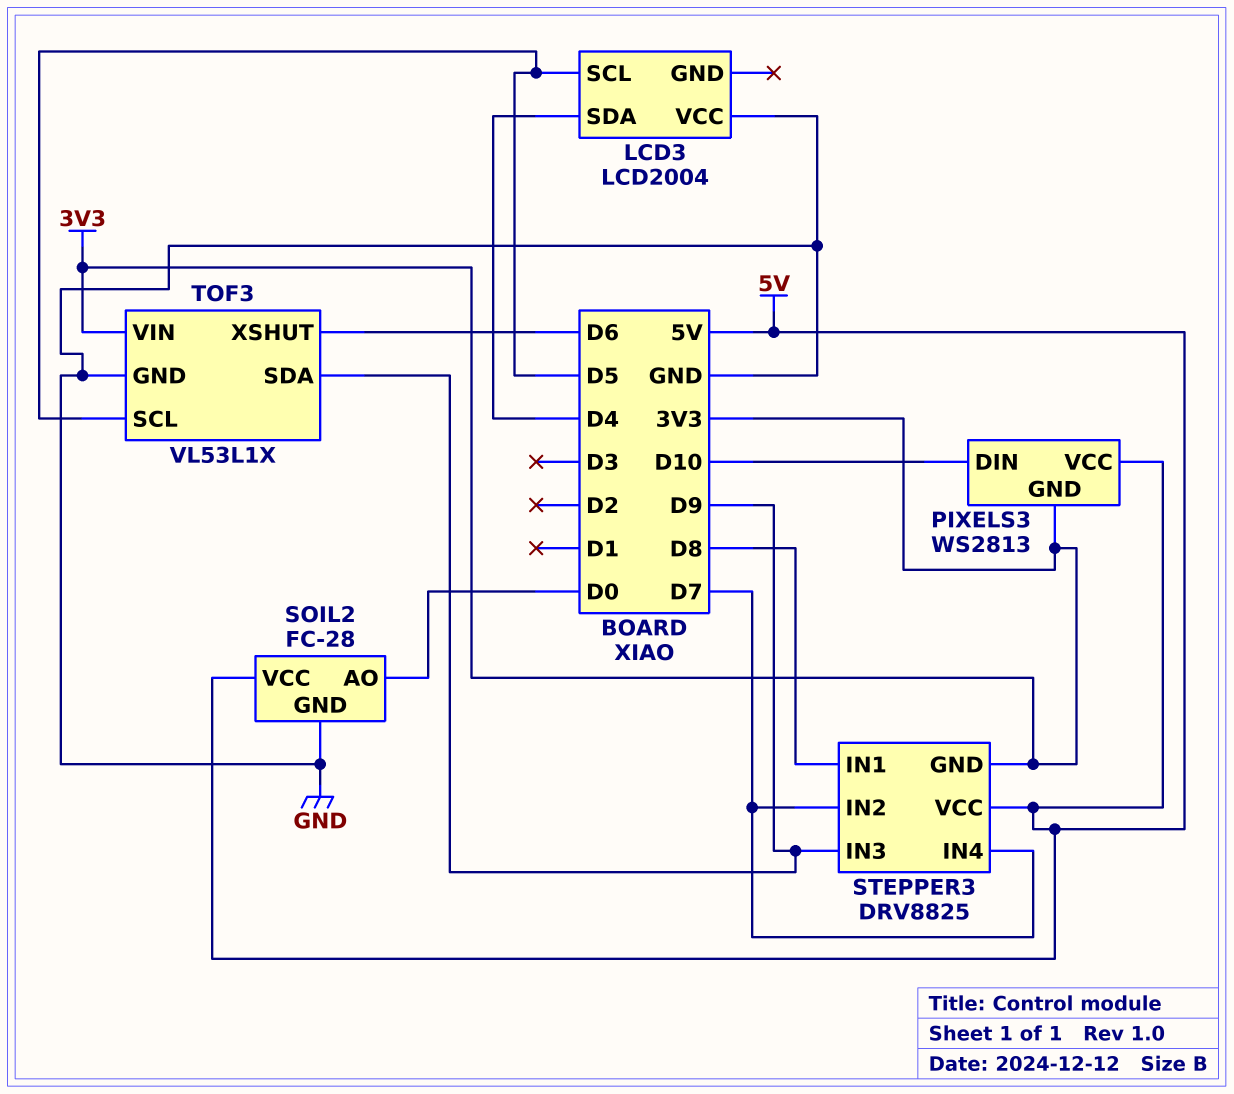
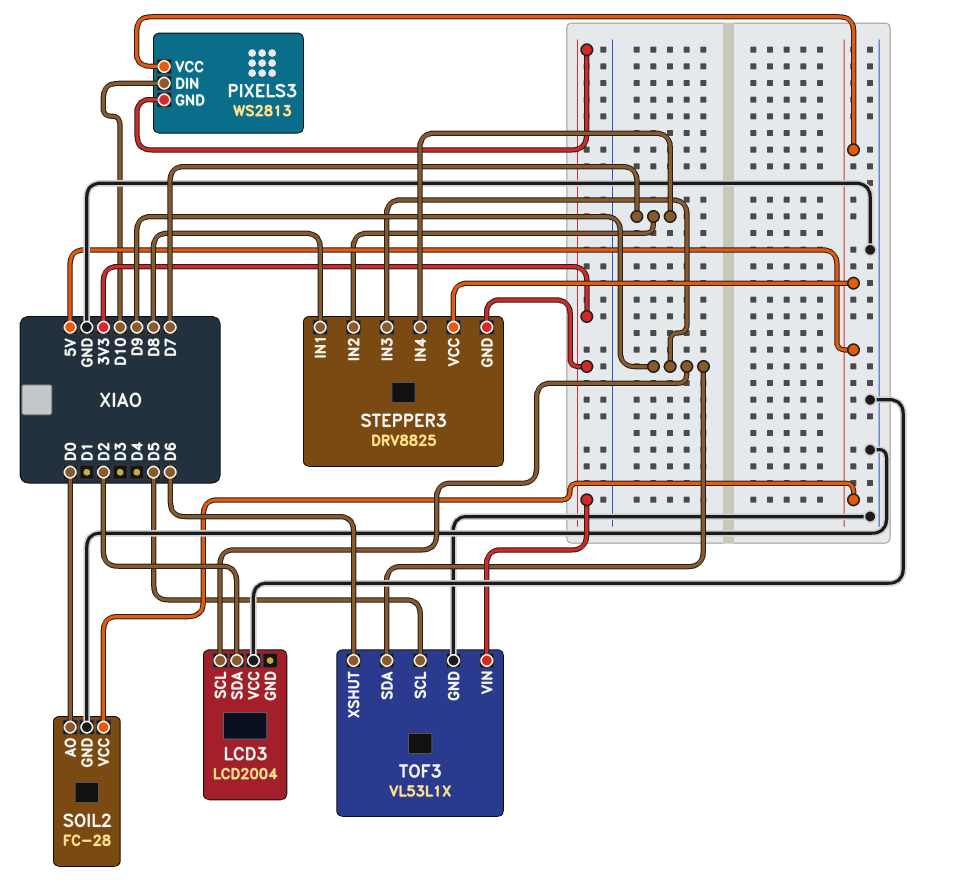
LCD3 pin SCL: D5 -> D9
LCD3 pin SDA: D4 -> D2

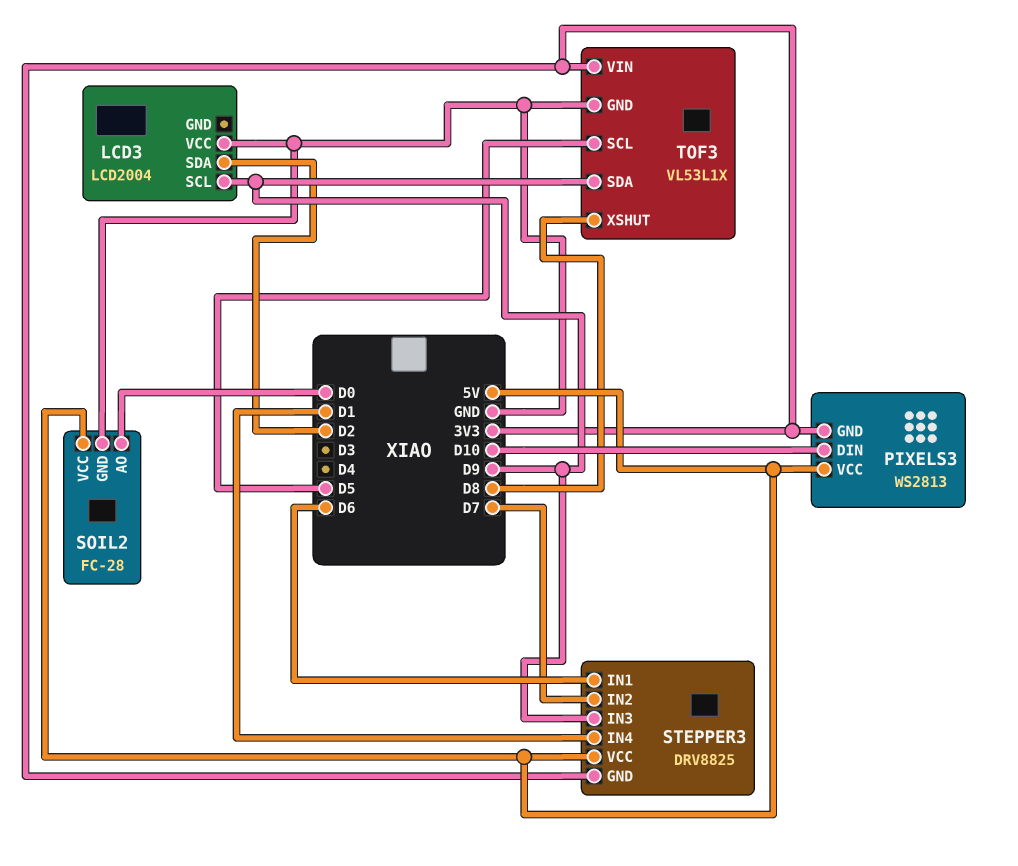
STEPPER3 pin IN1: D8 -> D6
STEPPER3 pin IN4: D7 -> D1
TOF3 pin XSHUT: D6 -> D8

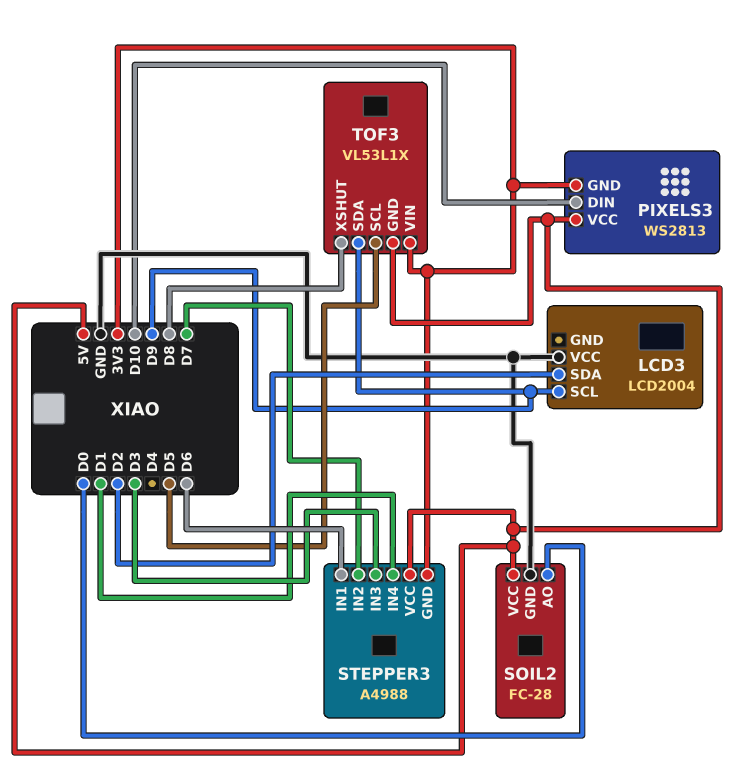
STEPPER3: DRV8825 -> A4988
STEPPER3 pin IN3: D9 -> D3
TOF3 pin GND: GND -> 5V

